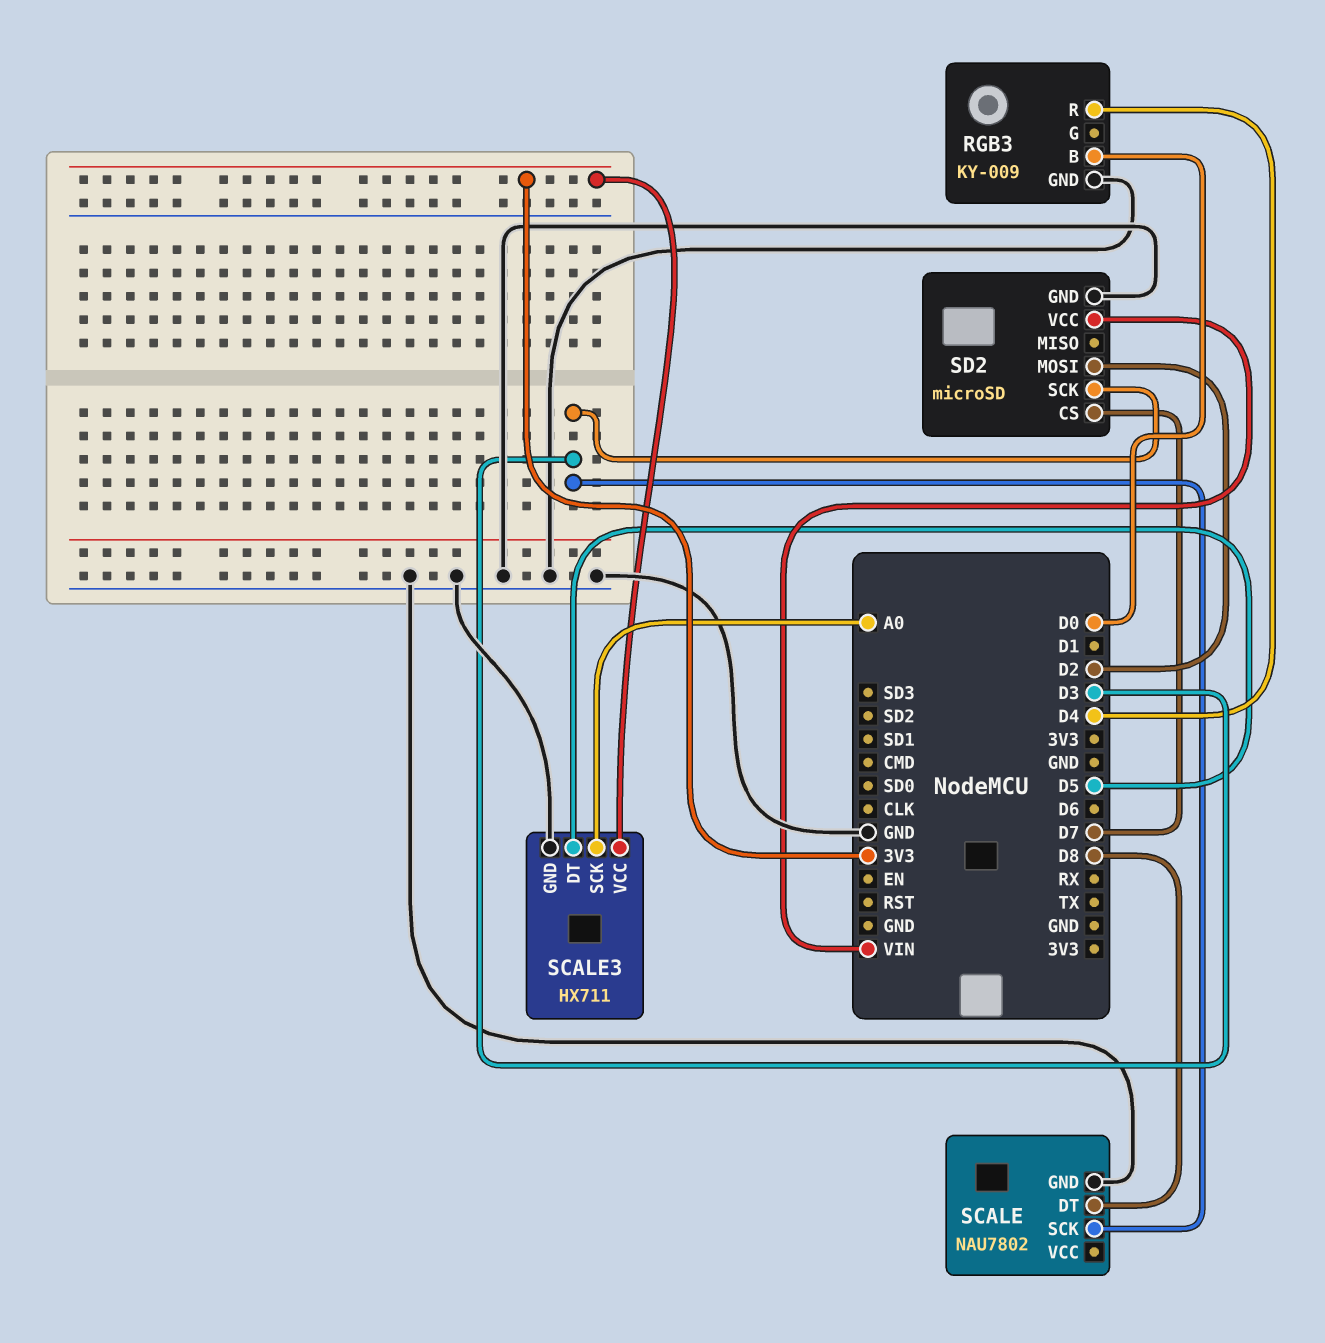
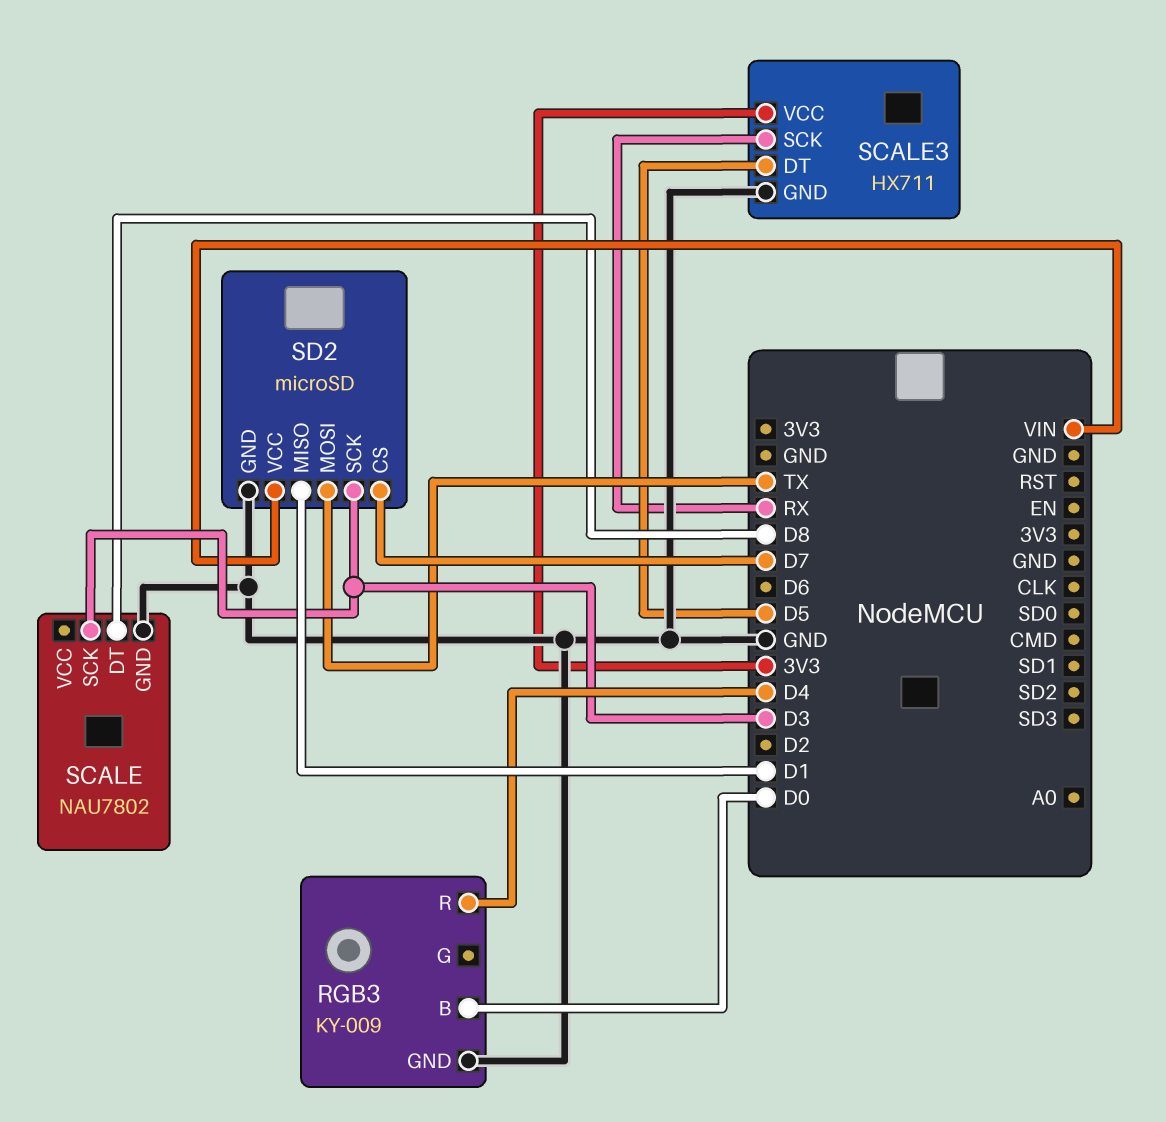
SCALE3 pin SCK: A0 -> RX
SD2 pin MISO: none -> D1
SD2 pin MOSI: D2 -> TX

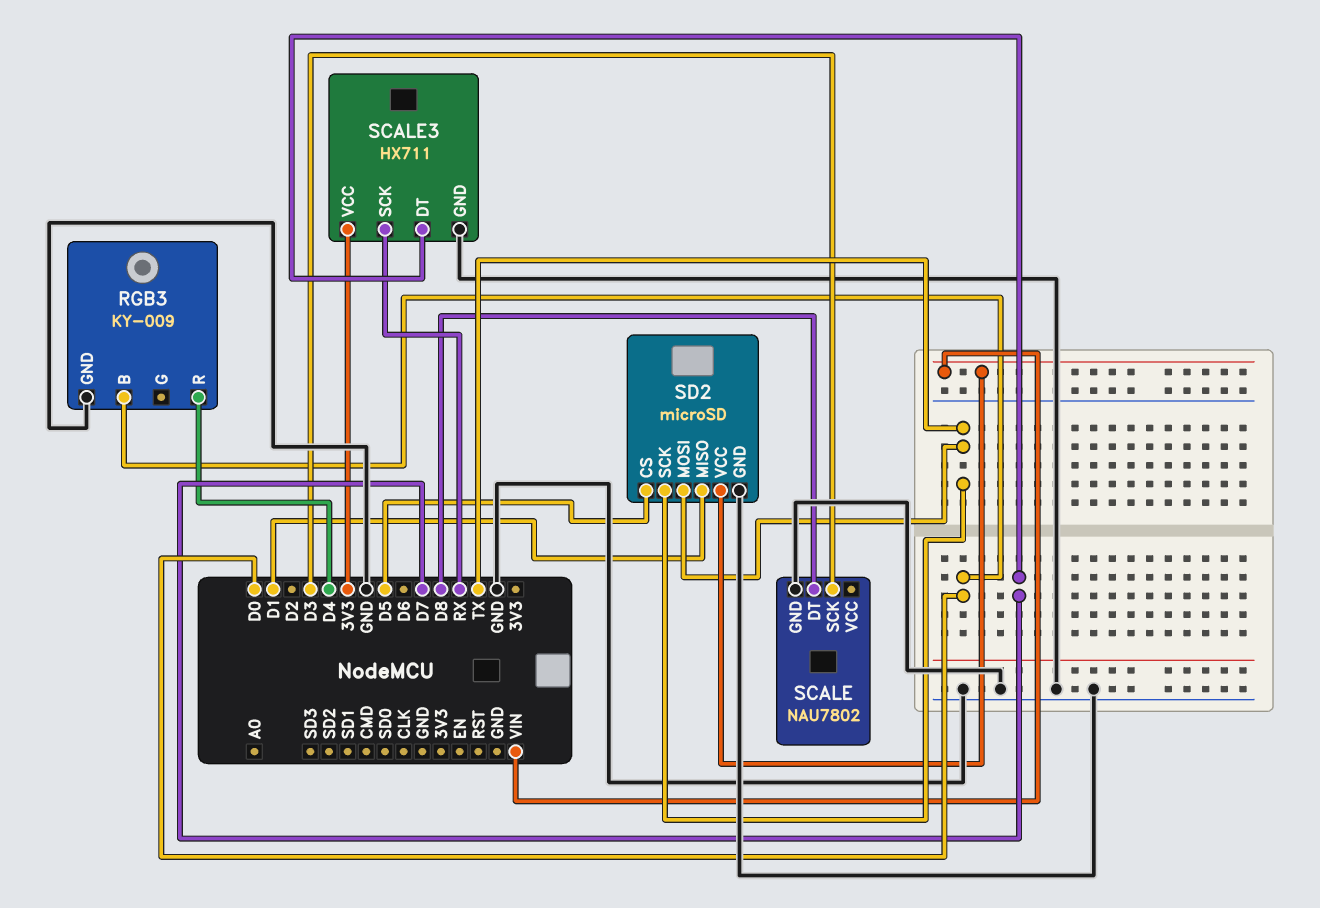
SCALE3 pin DT: D5 -> D7
SD2 pin CS: D7 -> D5
SD2 pin SCK: D3 -> TX

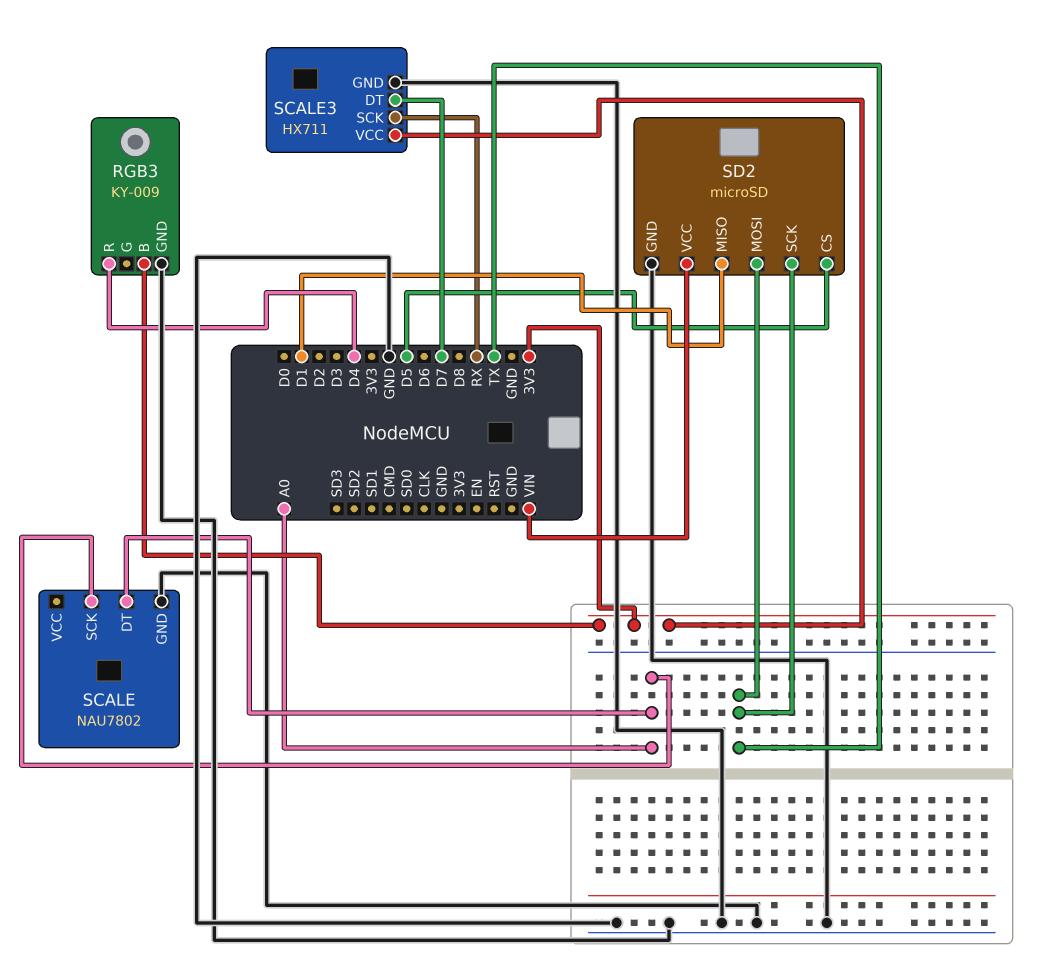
RGB3 pin B: D0 -> 3V3
SCALE pin DT: D8 -> A0
SCALE pin SCK: D3 -> A0

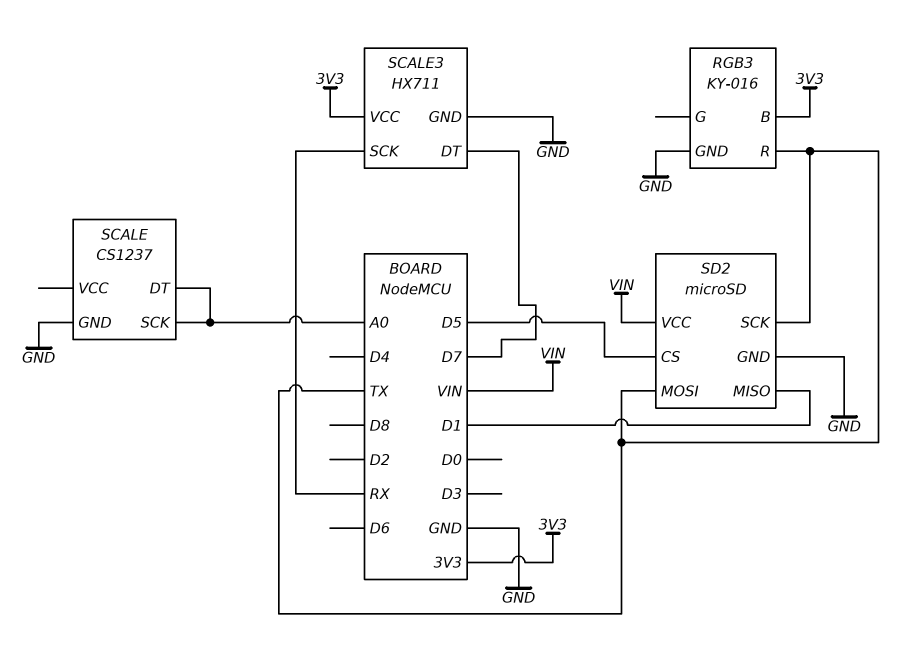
RGB3: KY-009 -> KY-016
RGB3 pin R: D4 -> TX
SCALE: NAU7802 -> CS1237

